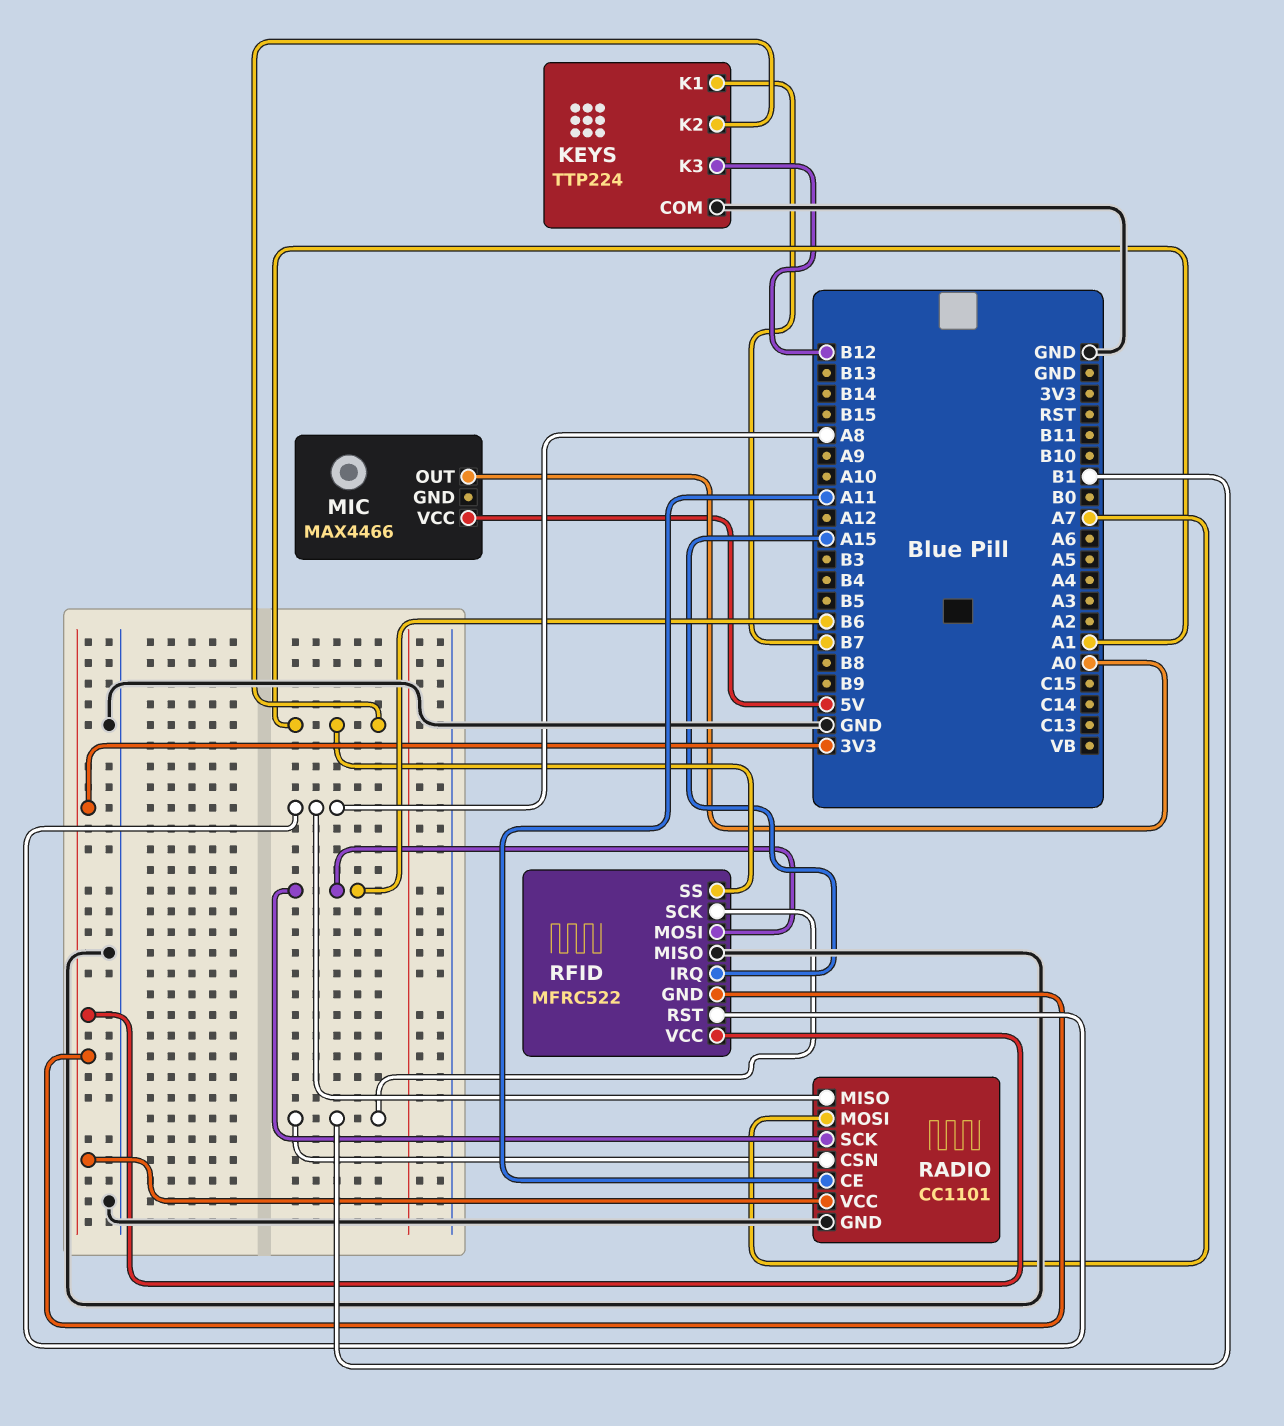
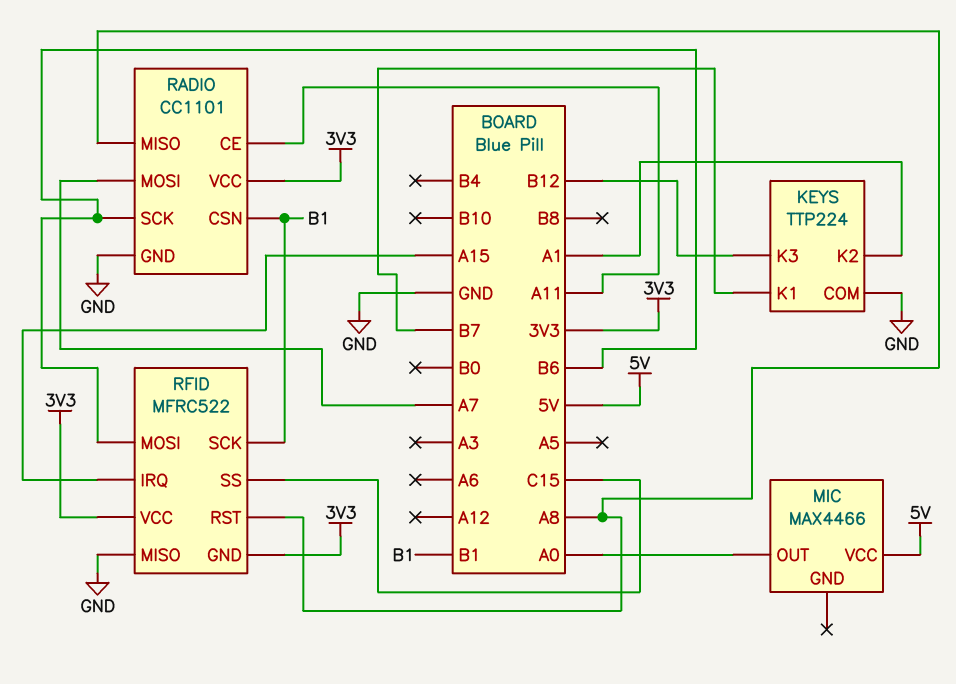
RFID pin SS: A1 -> C15

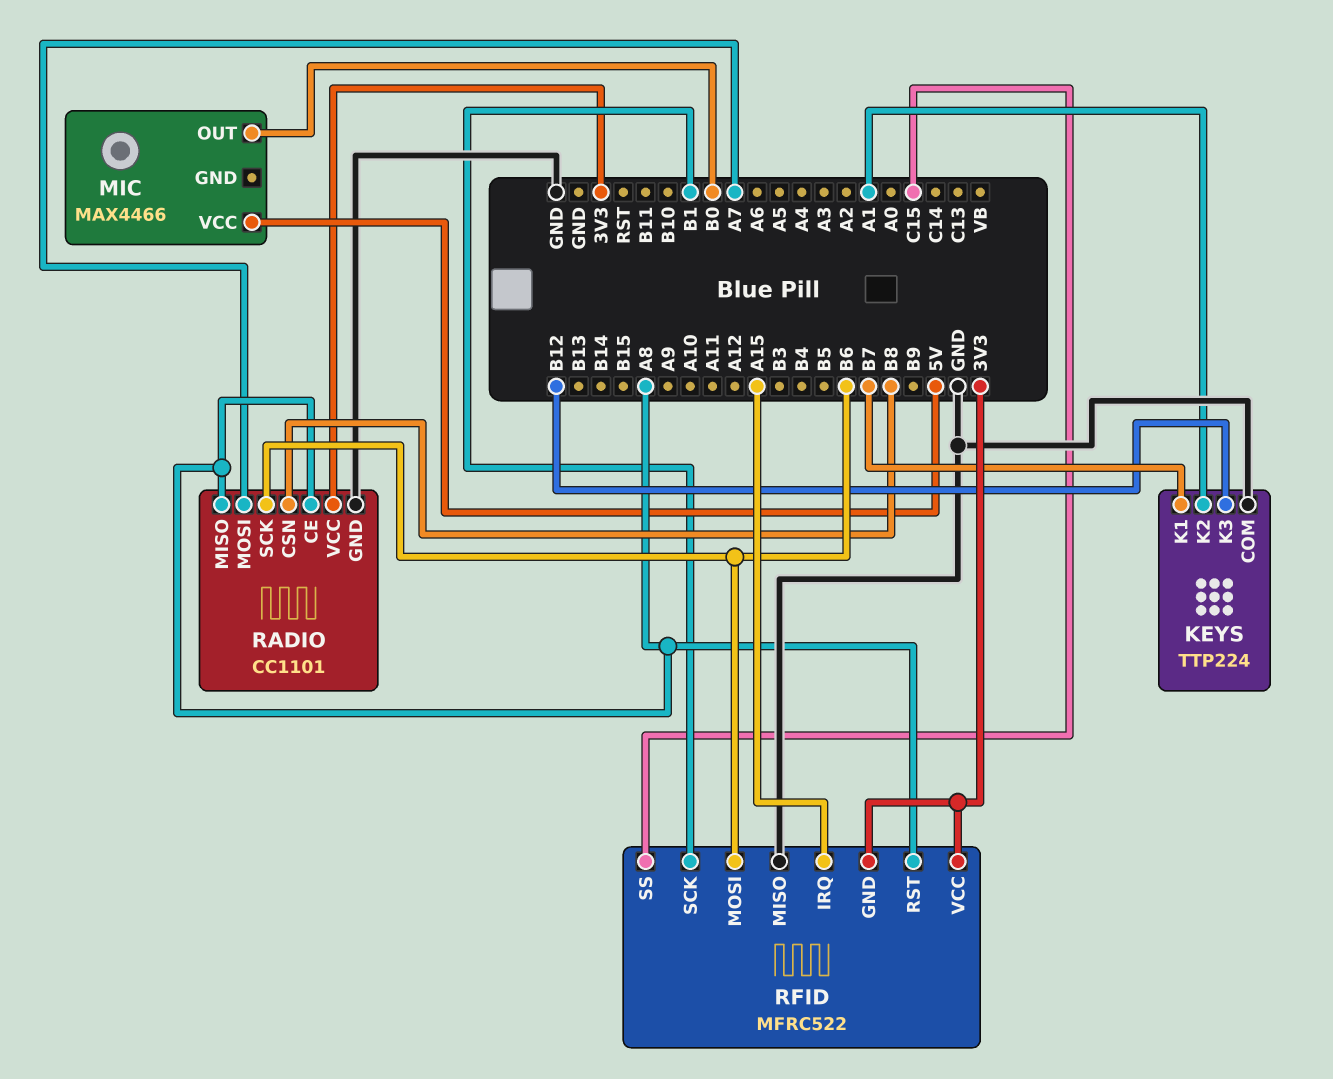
MIC pin OUT: A0 -> B0
RADIO pin CE: A11 -> A8
RADIO pin CSN: B1 -> B8

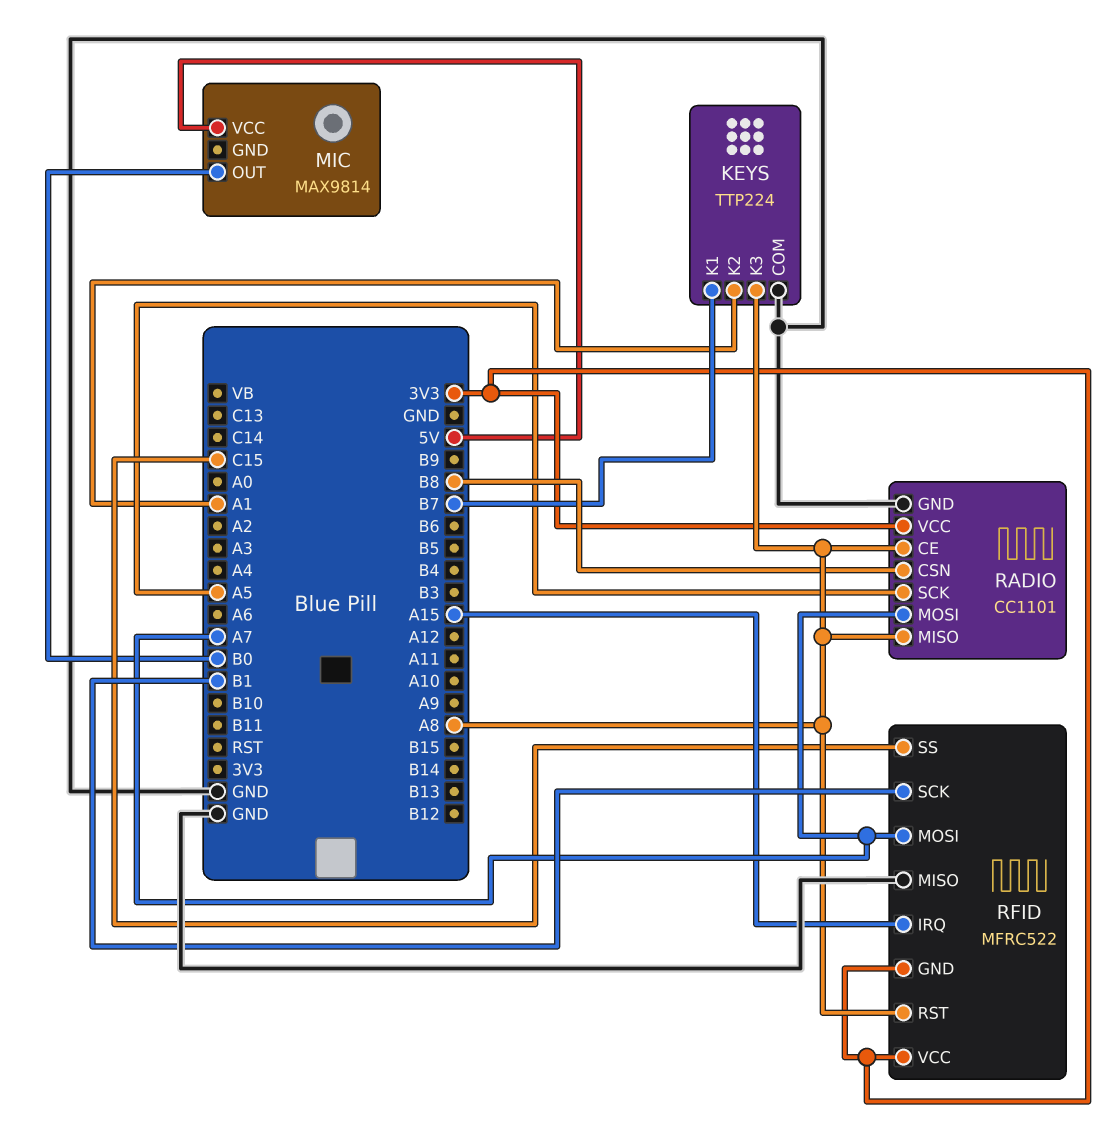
KEYS pin K3: B12 -> A8
MIC: MAX4466 -> MAX9814
RADIO pin SCK: B6 -> A5
RFID pin MOSI: B6 -> A7

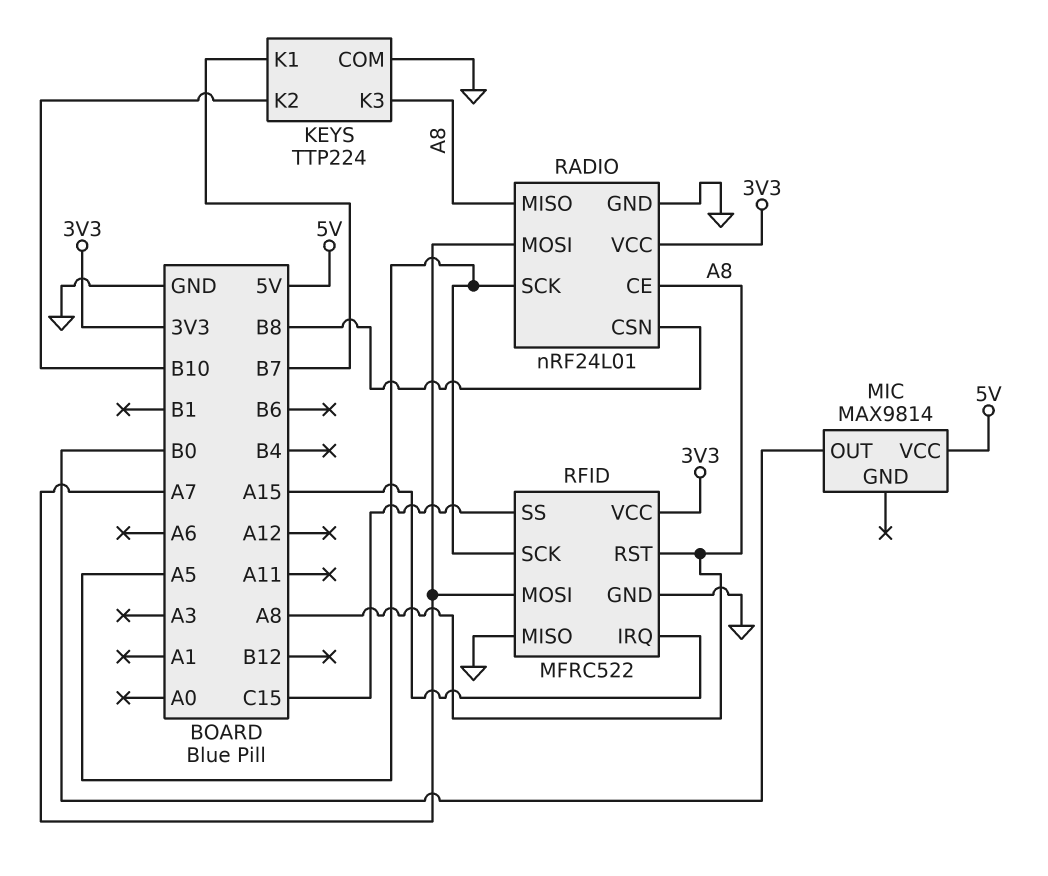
KEYS pin K2: A1 -> B10
RADIO: CC1101 -> nRF24L01
RFID pin GND: 3V3 -> GND
RFID pin SCK: B1 -> A5

